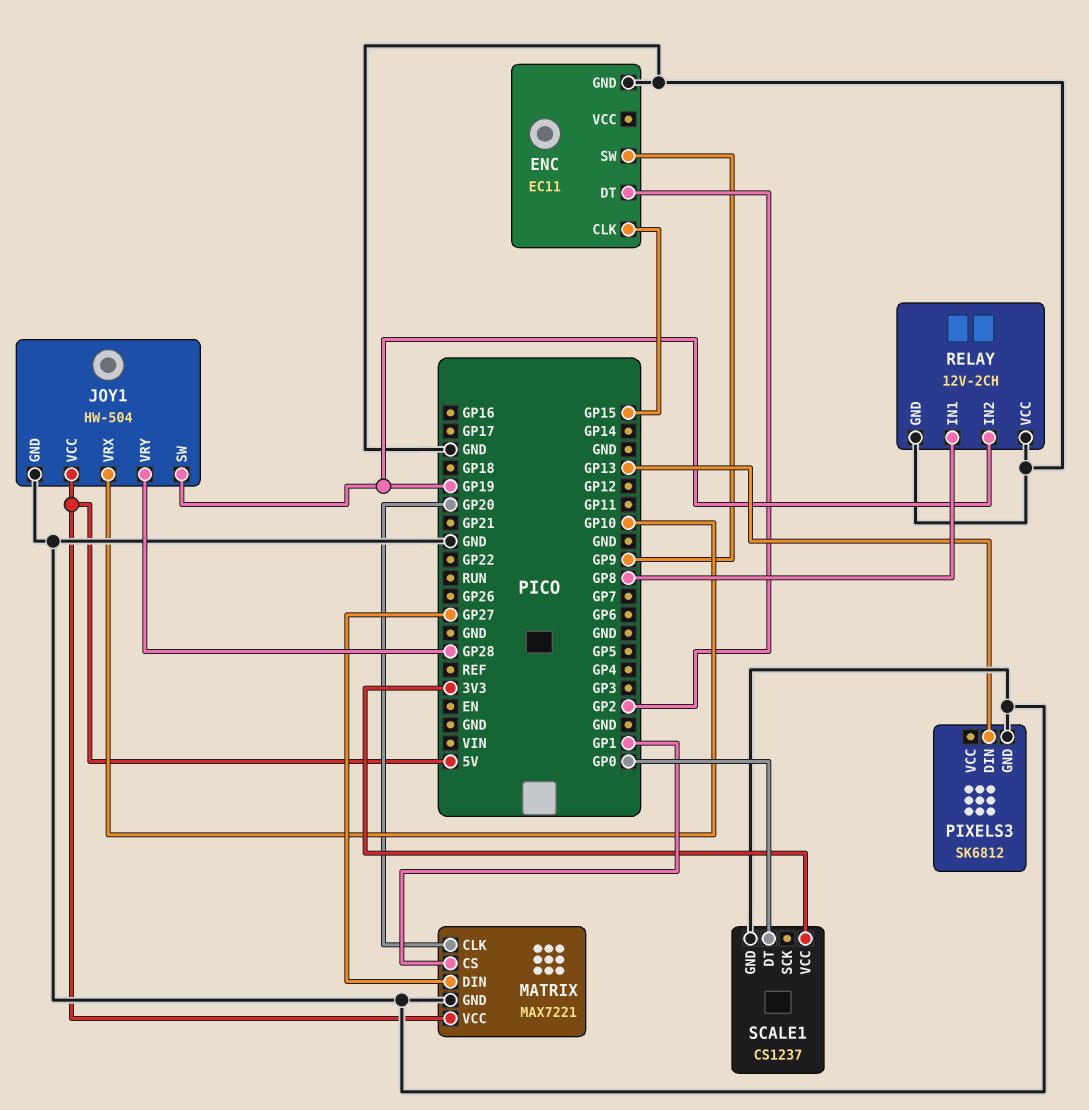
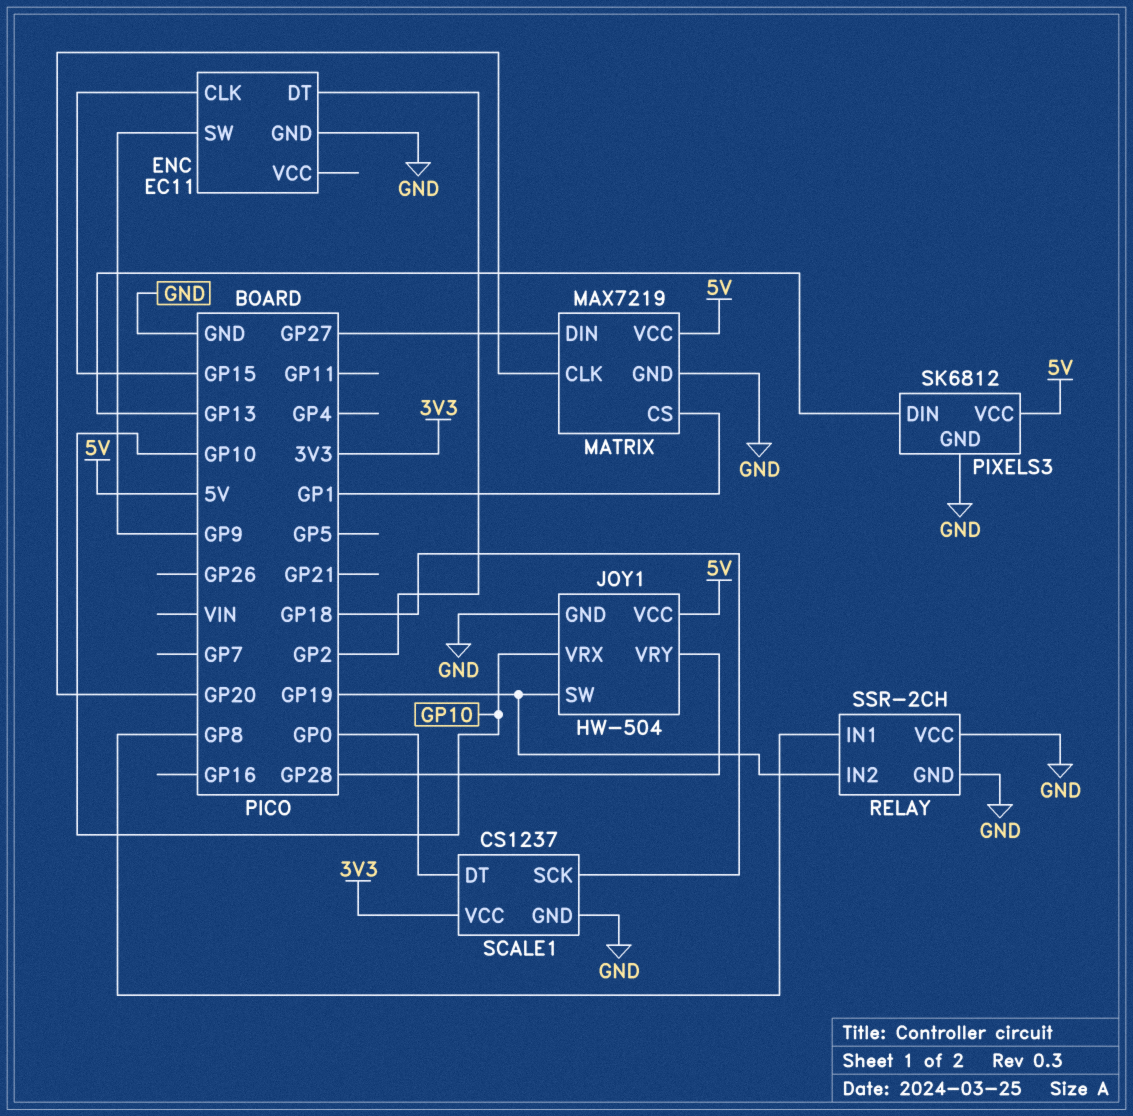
MATRIX: MAX7221 -> MAX7219
PIXELS3 pin VCC: none -> 5V
RELAY: 12V-2CH -> SSR-2CH
SCALE1 pin SCK: none -> GP18

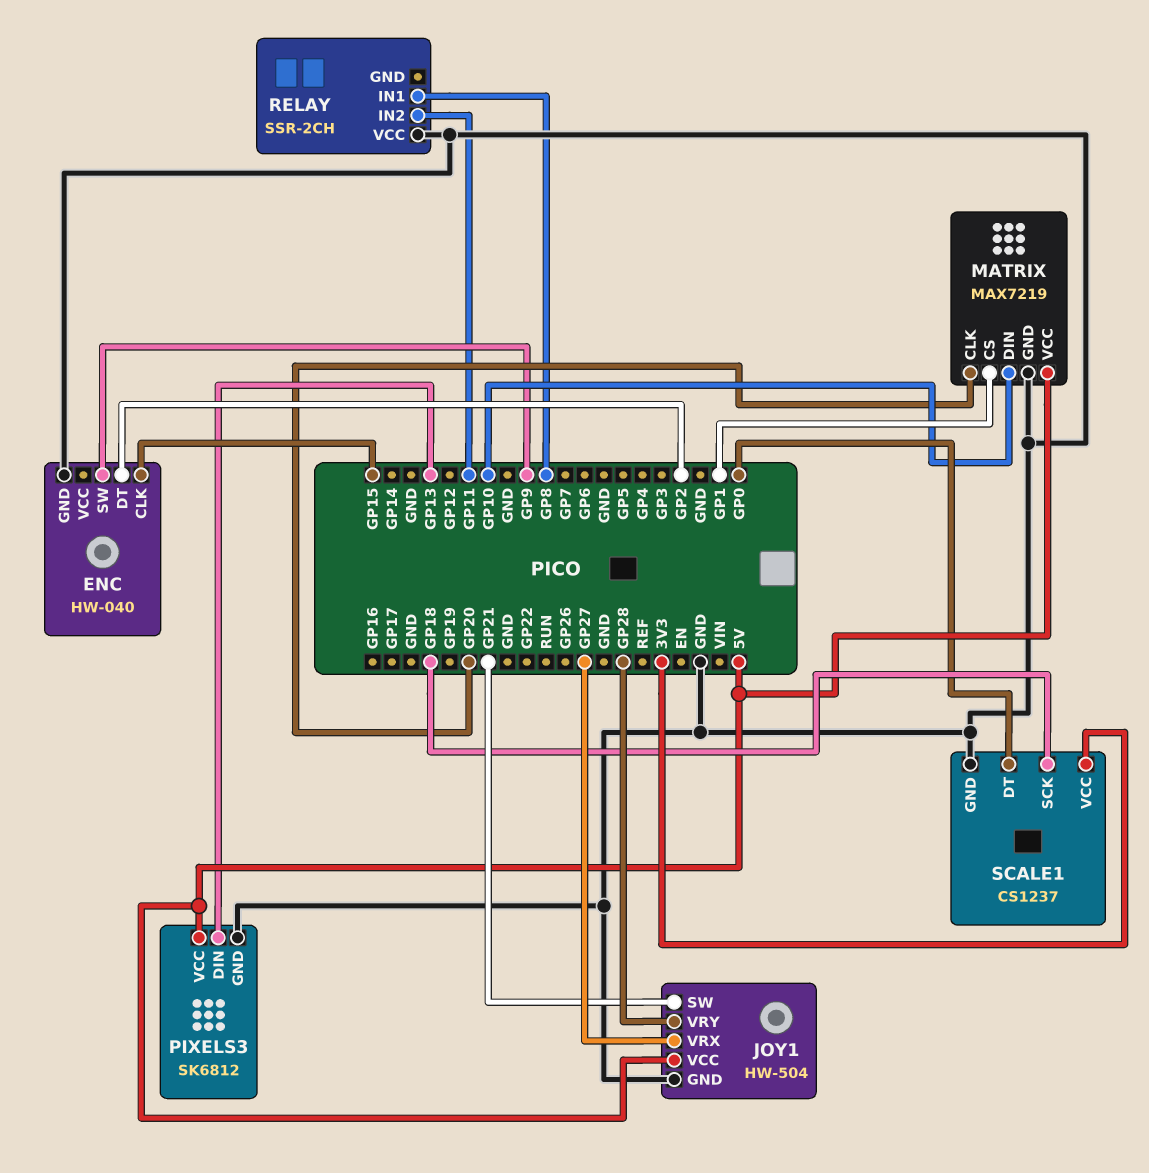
ENC: EC11 -> HW-040
JOY1 pin SW: GP19 -> GP21
JOY1 pin VRX: GP10 -> GP27
MATRIX pin DIN: GP27 -> GP10
RELAY pin GND: GND -> none
RELAY pin IN2: GP19 -> GP11

